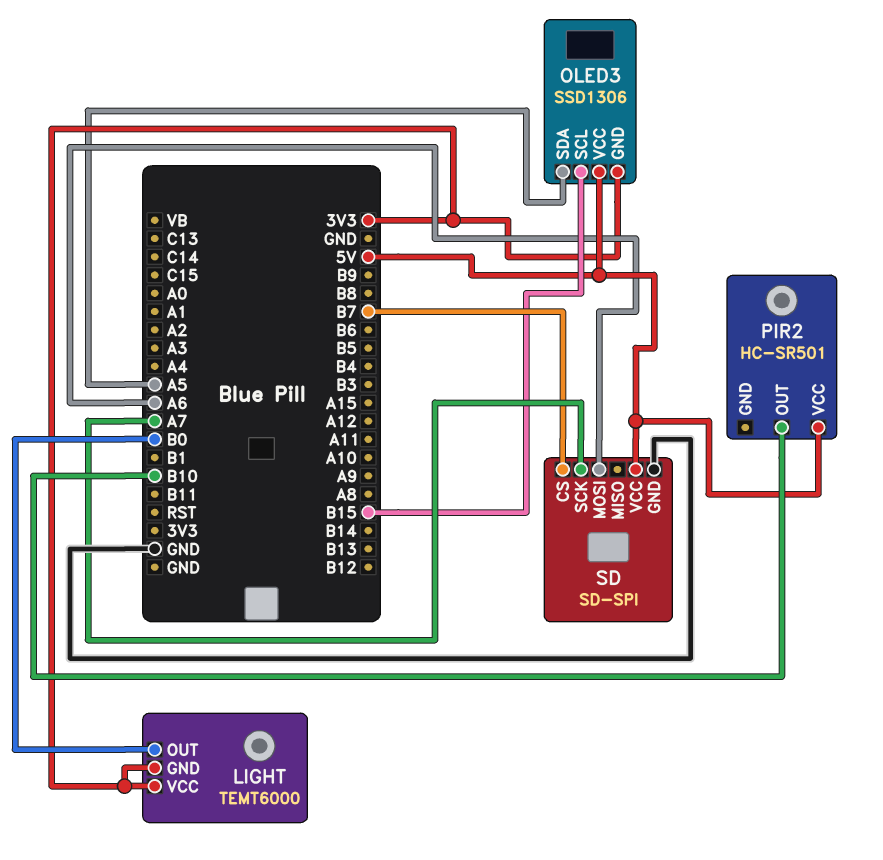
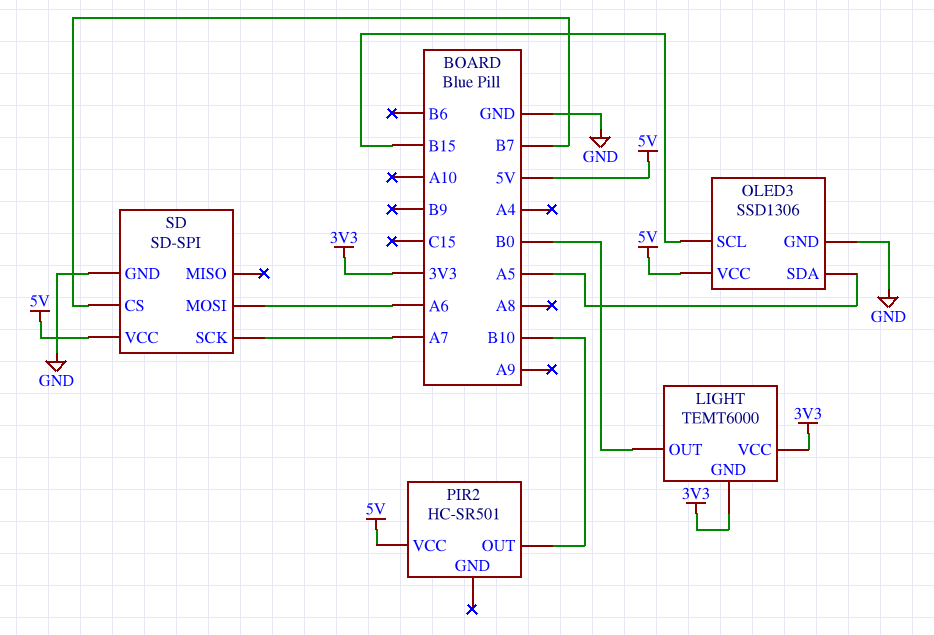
OLED3 pin GND: 3V3 -> GND

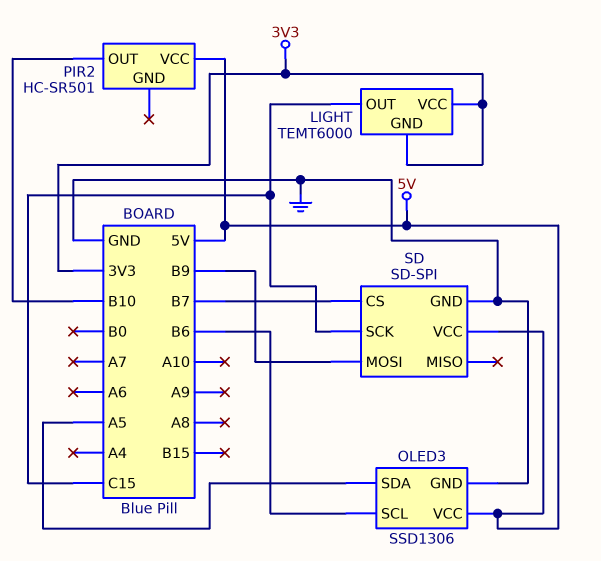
LIGHT pin OUT: B0 -> C15
OLED3 pin SCL: B15 -> B6
SD pin MOSI: A6 -> B9
SD pin SCK: A7 -> C15

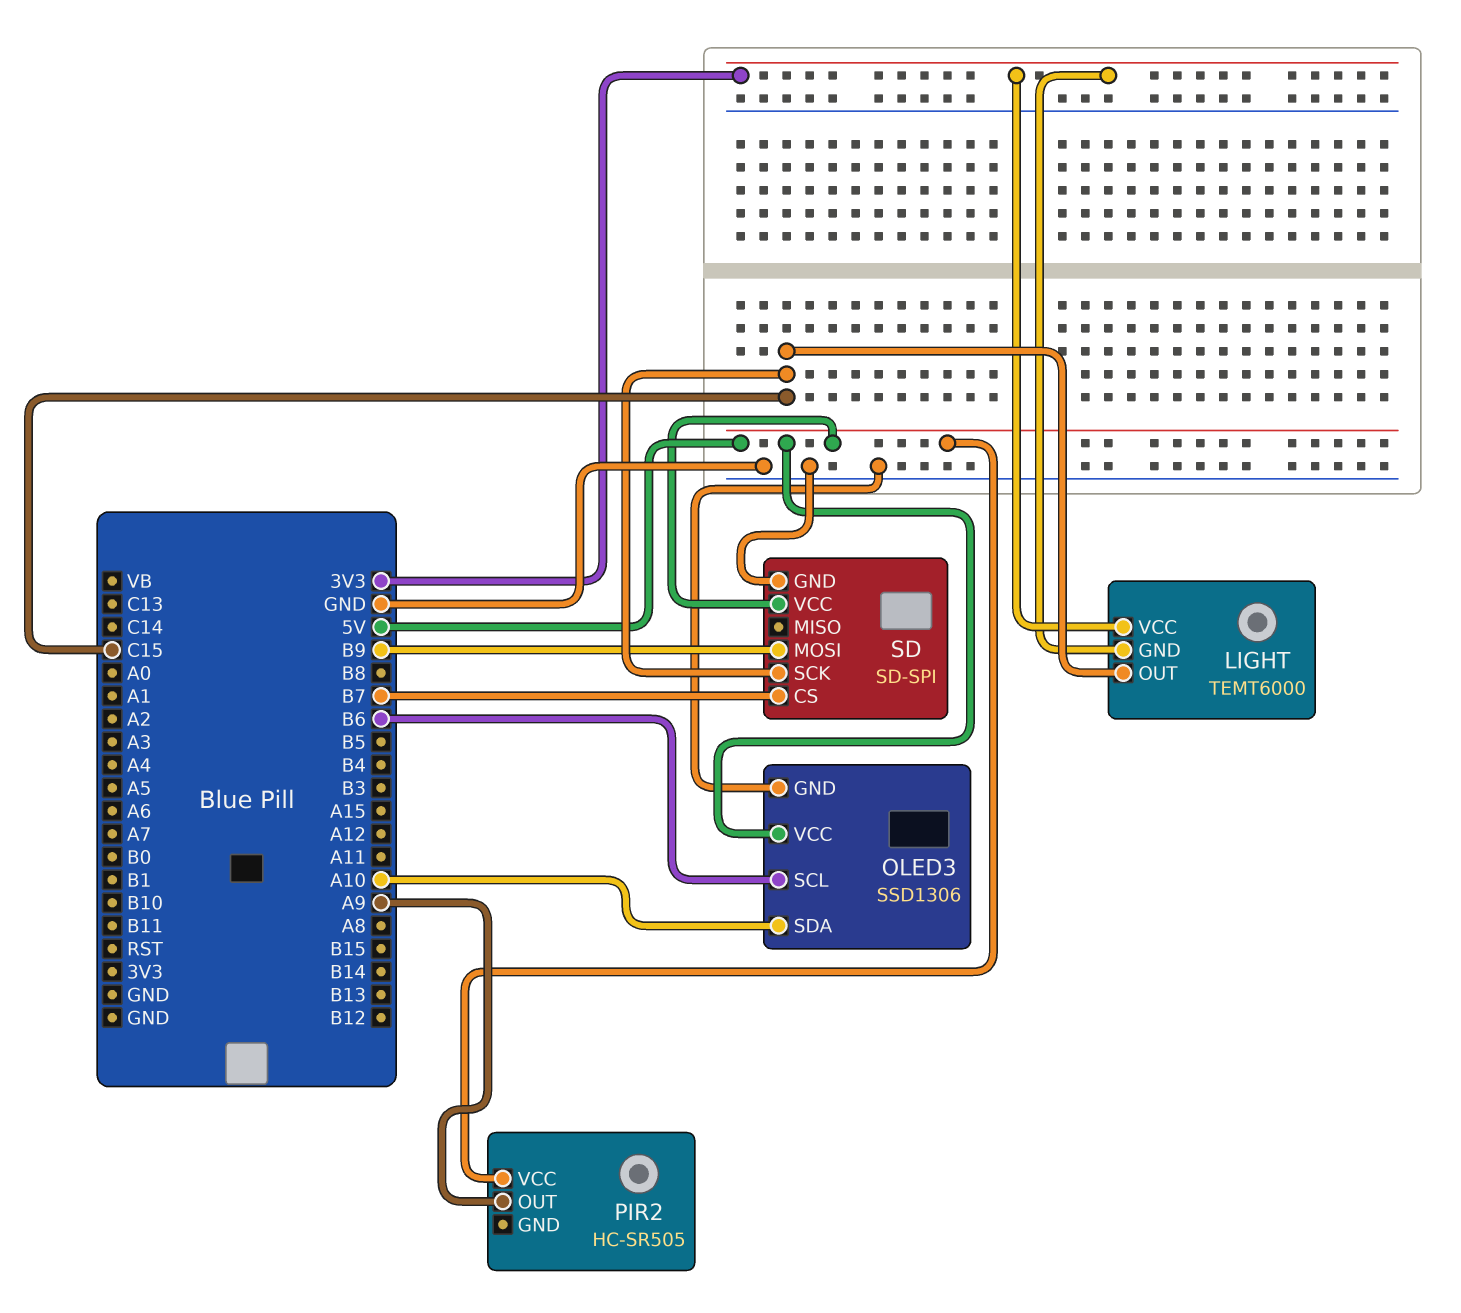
OLED3 pin SDA: A5 -> A10
PIR2: HC-SR501 -> HC-SR505
PIR2 pin OUT: B10 -> A9

